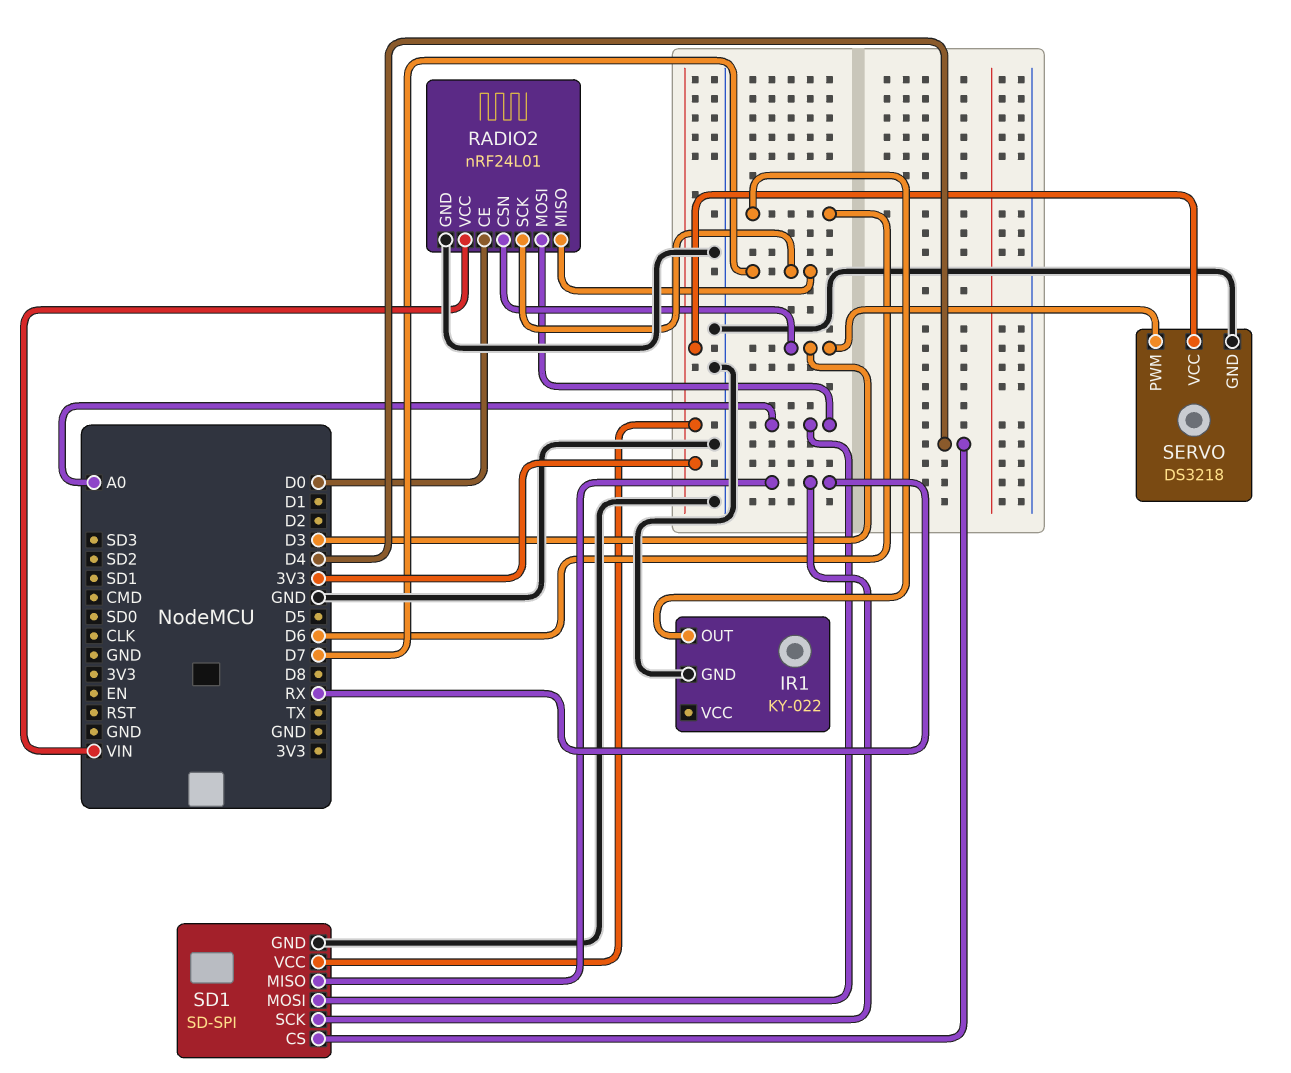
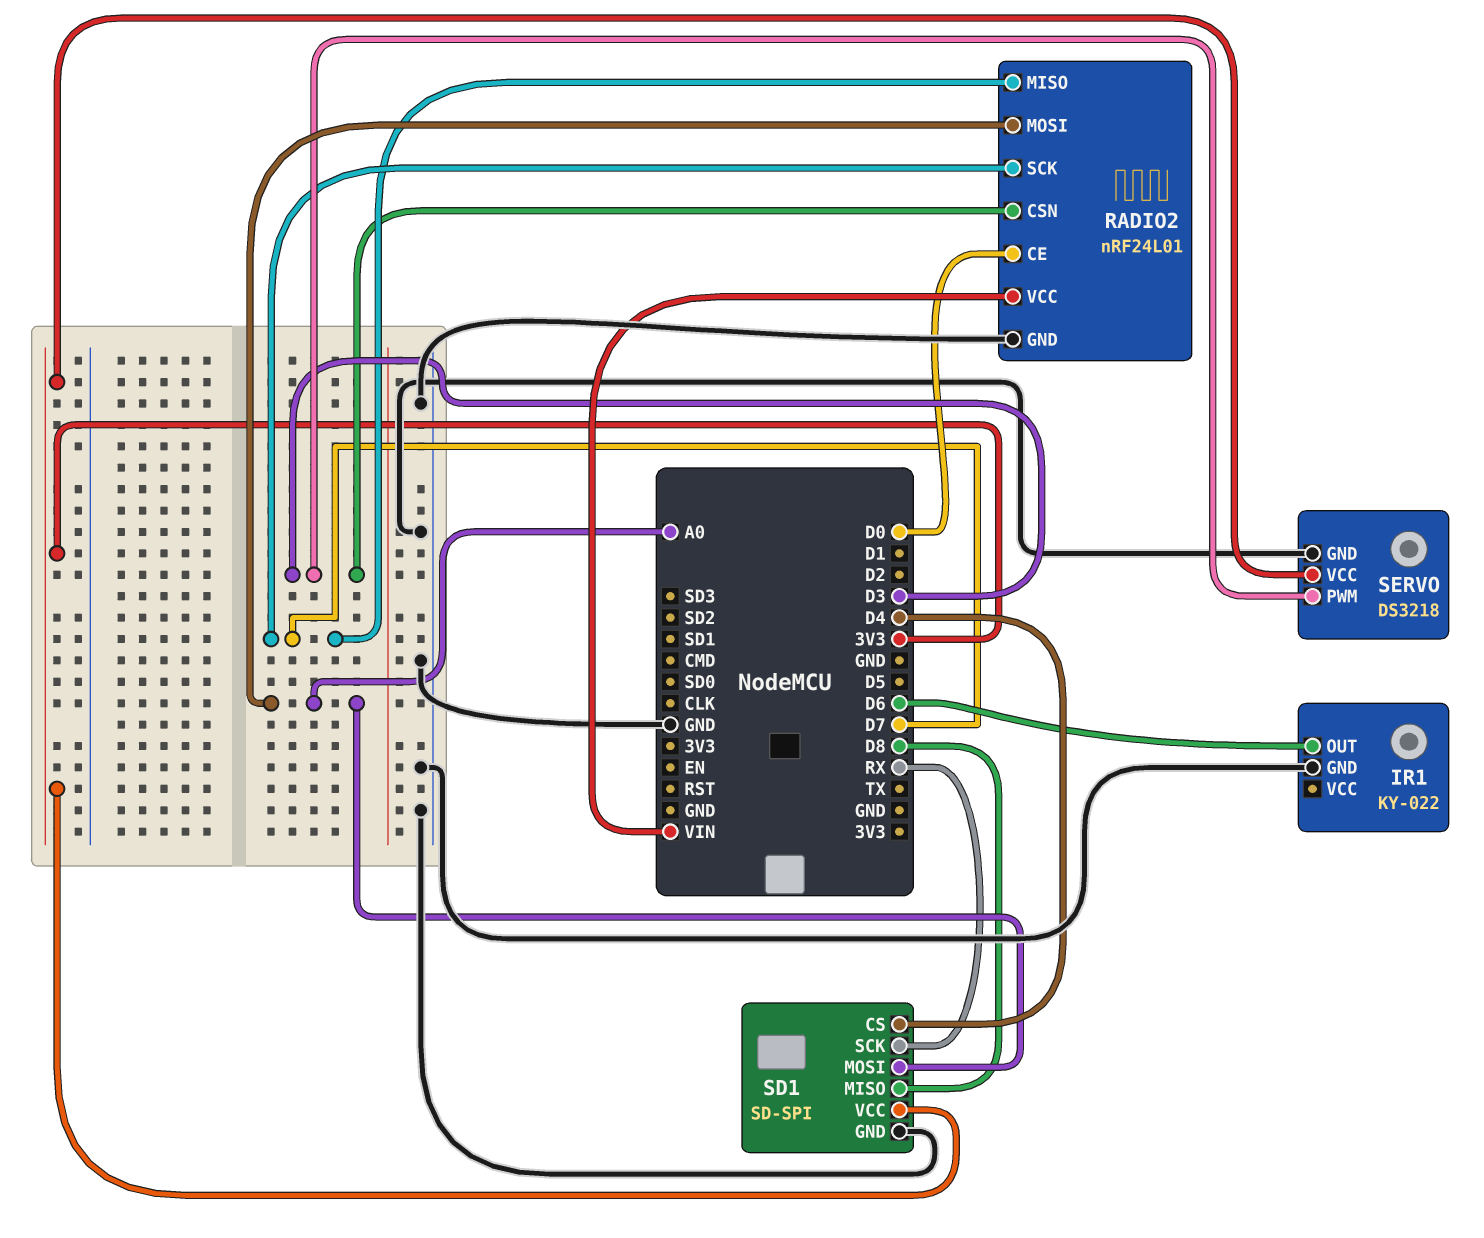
SD1 pin MISO: RX -> D8

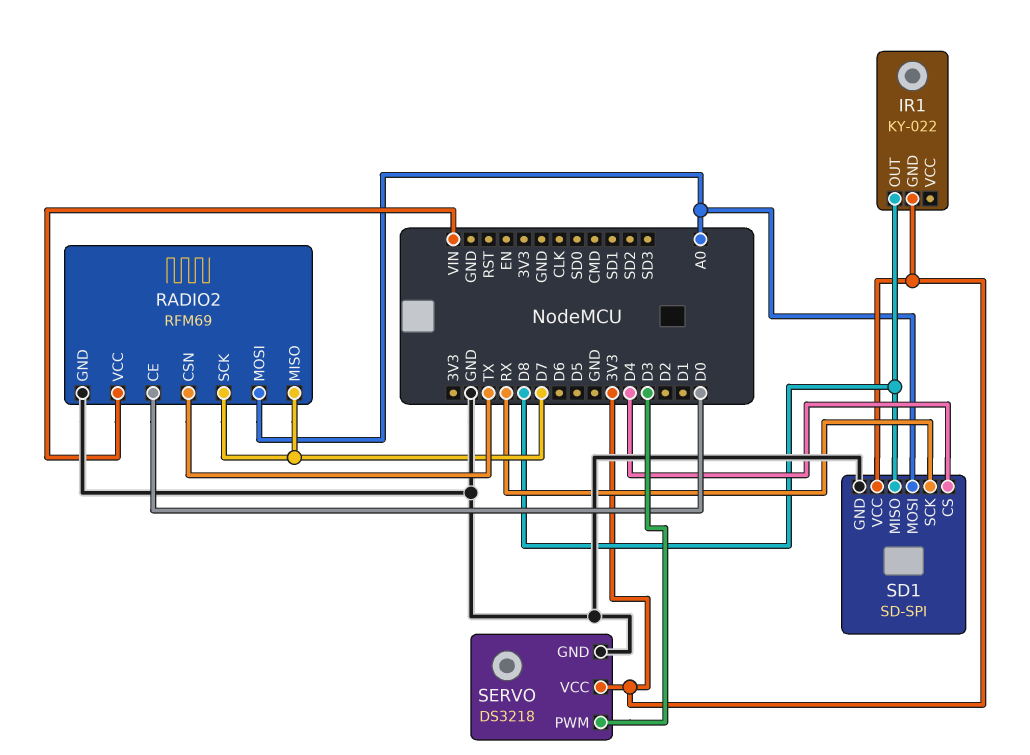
IR1 pin GND: GND -> 3V3
IR1 pin OUT: D6 -> D8
RADIO2: nRF24L01 -> RFM69
RADIO2 pin CSN: D3 -> TX

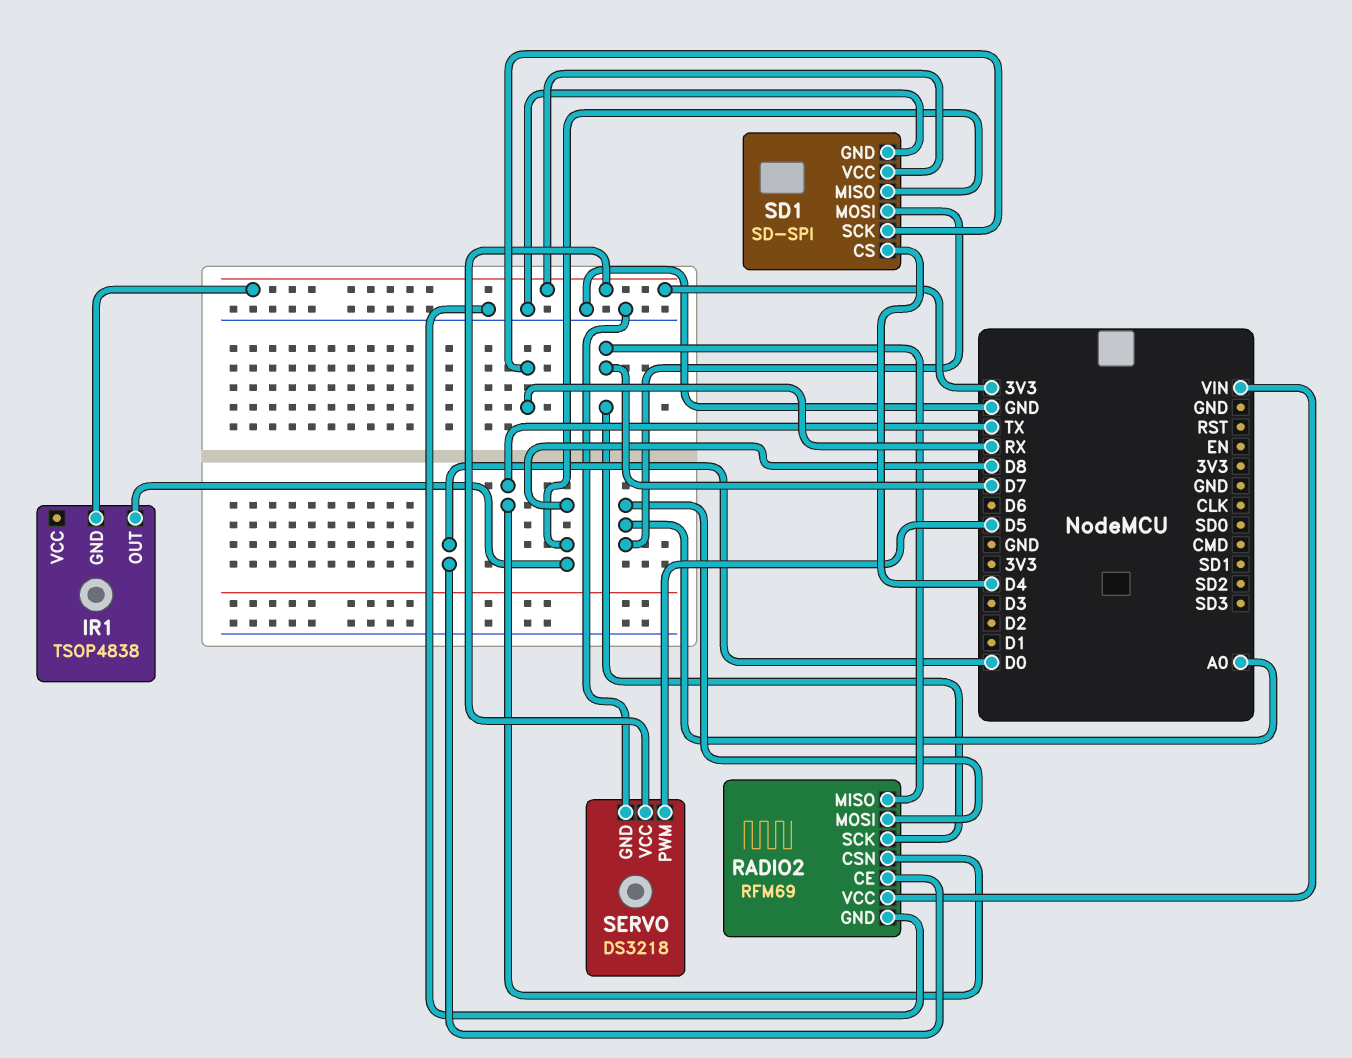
IR1: KY-022 -> TSOP4838
SERVO pin PWM: D3 -> D5

